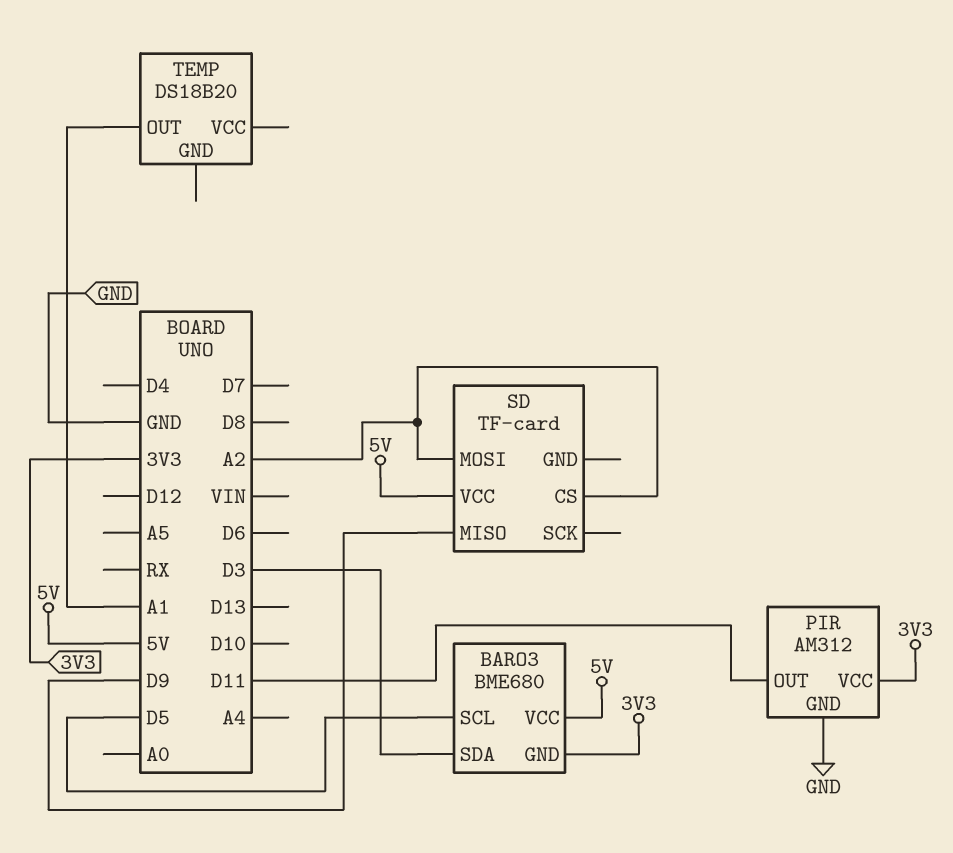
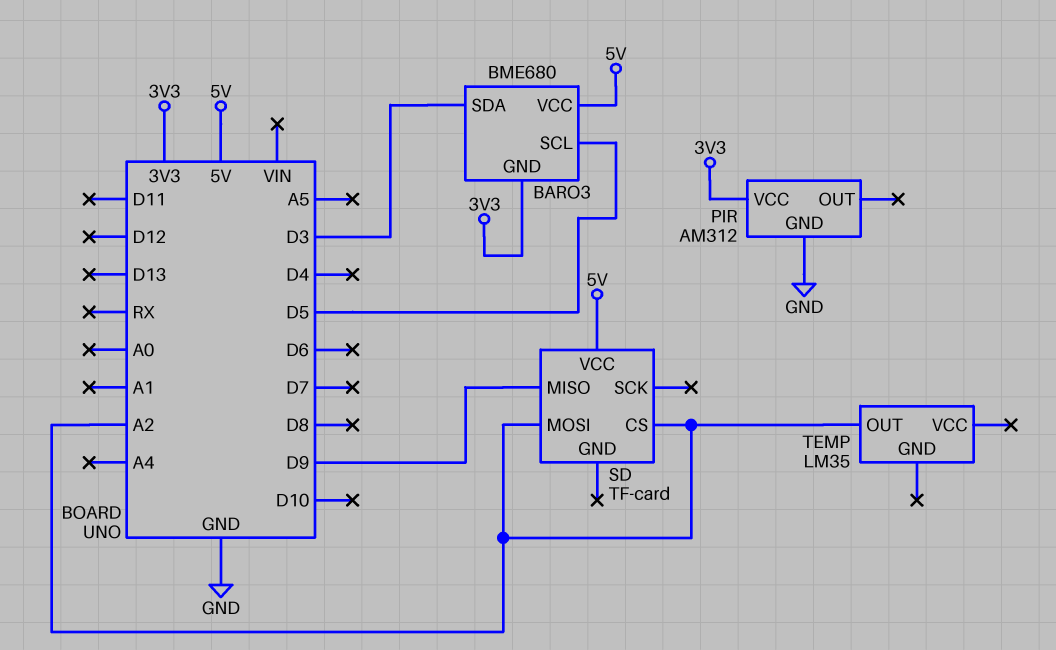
PIR pin OUT: D11 -> none
TEMP: DS18B20 -> LM35
TEMP pin OUT: A1 -> A2

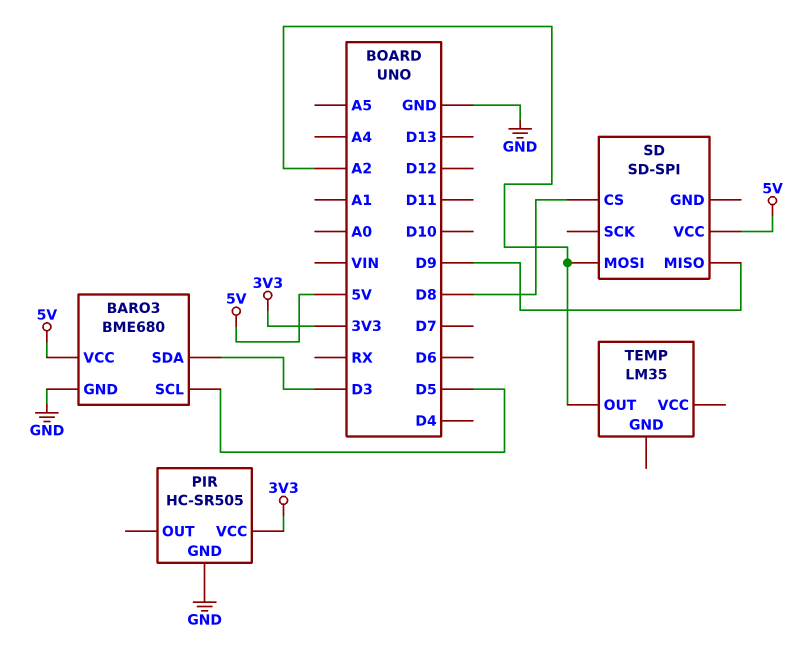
BARO3 pin GND: 3V3 -> GND
PIR: AM312 -> HC-SR505
SD: TF-card -> SD-SPI
SD pin CS: A2 -> D8

